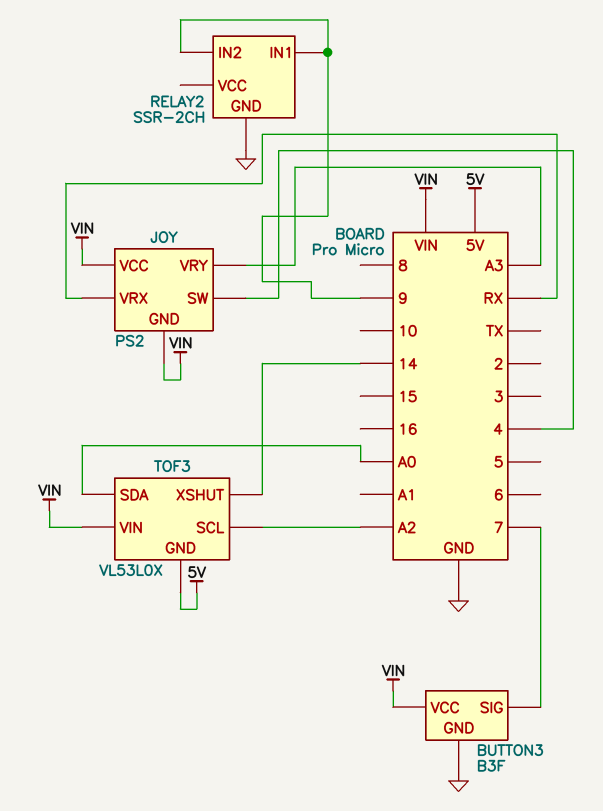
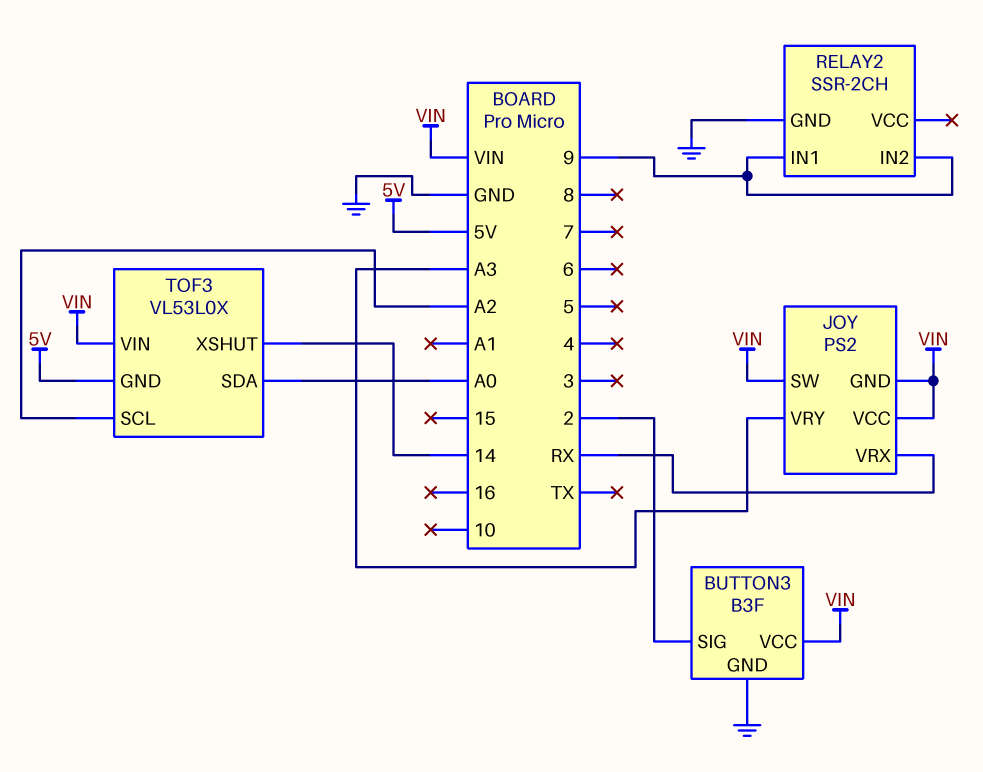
BUTTON3 pin SIG: 7 -> 2
JOY pin SW: 4 -> VIN

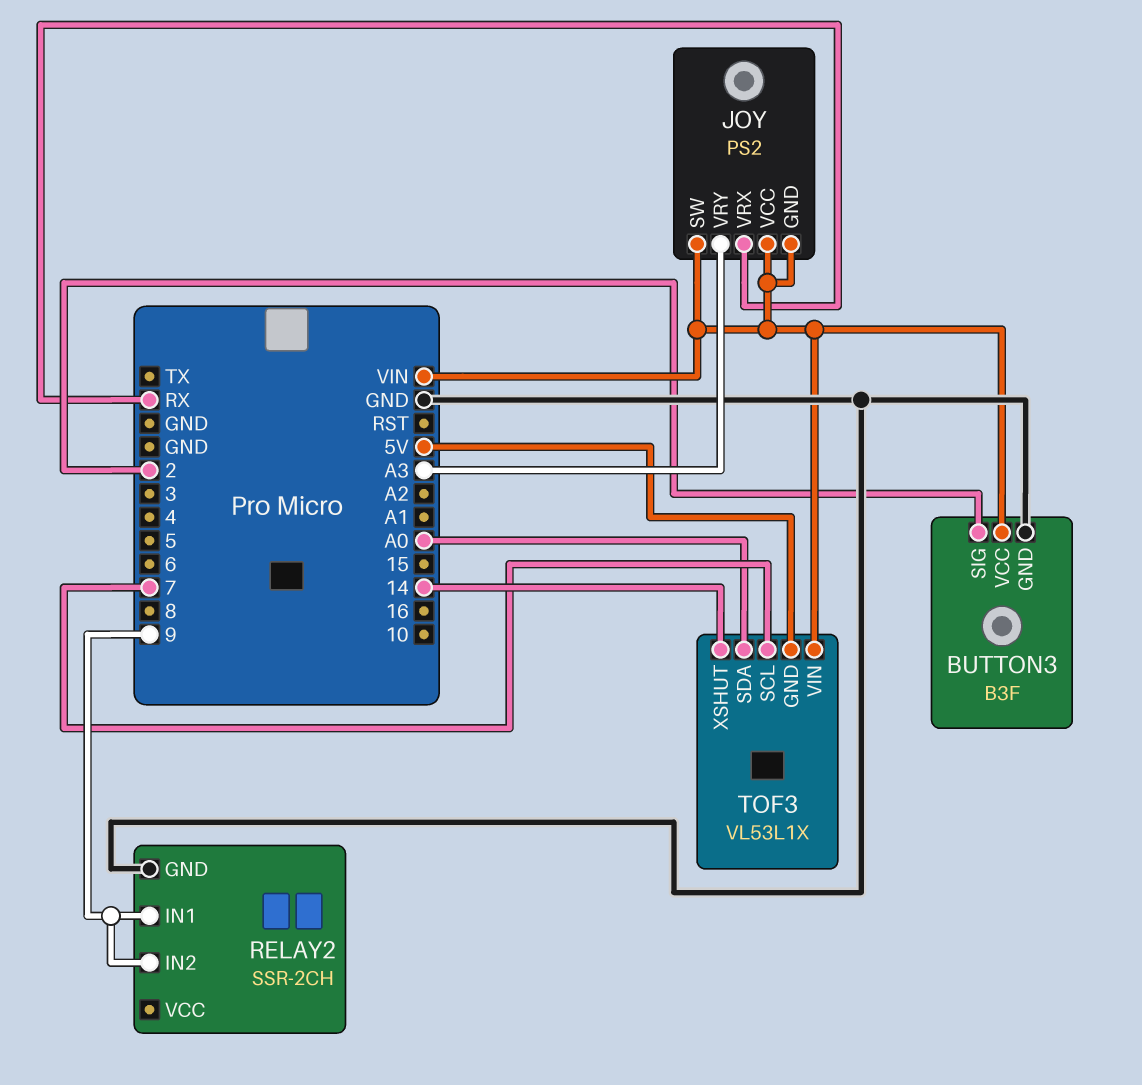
TOF3: VL53L0X -> VL53L1X
TOF3 pin SCL: A2 -> 7

